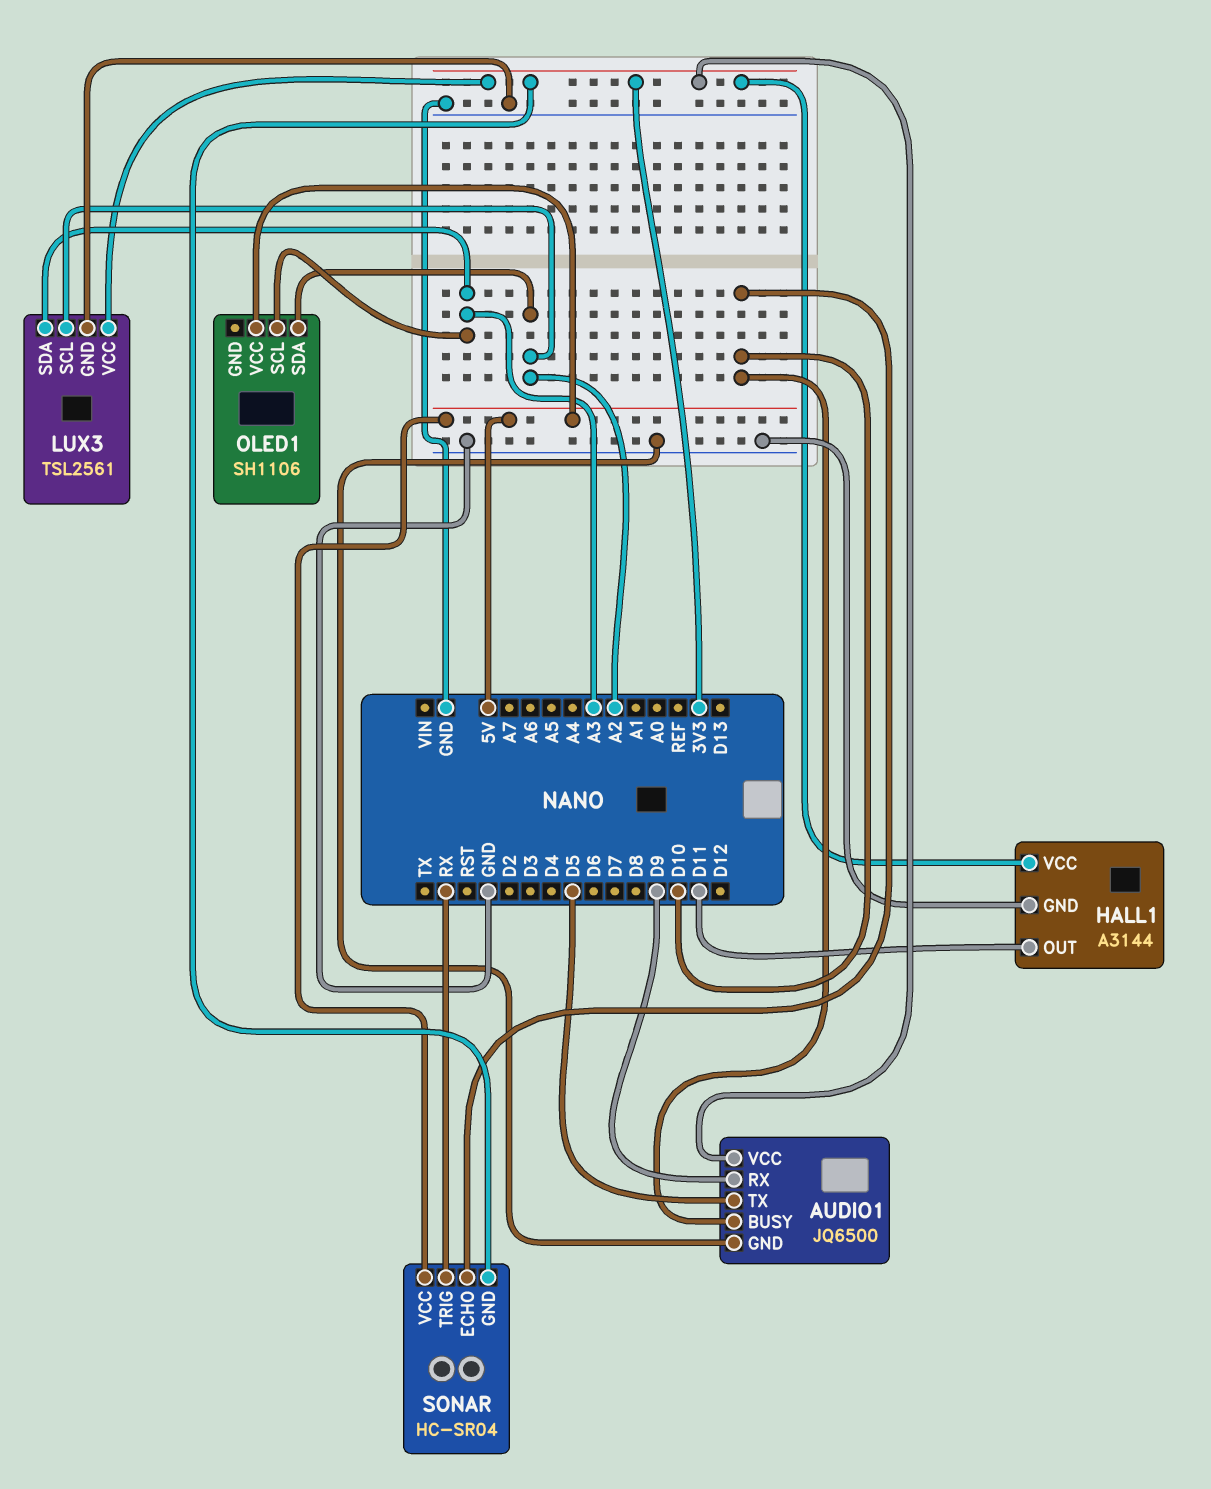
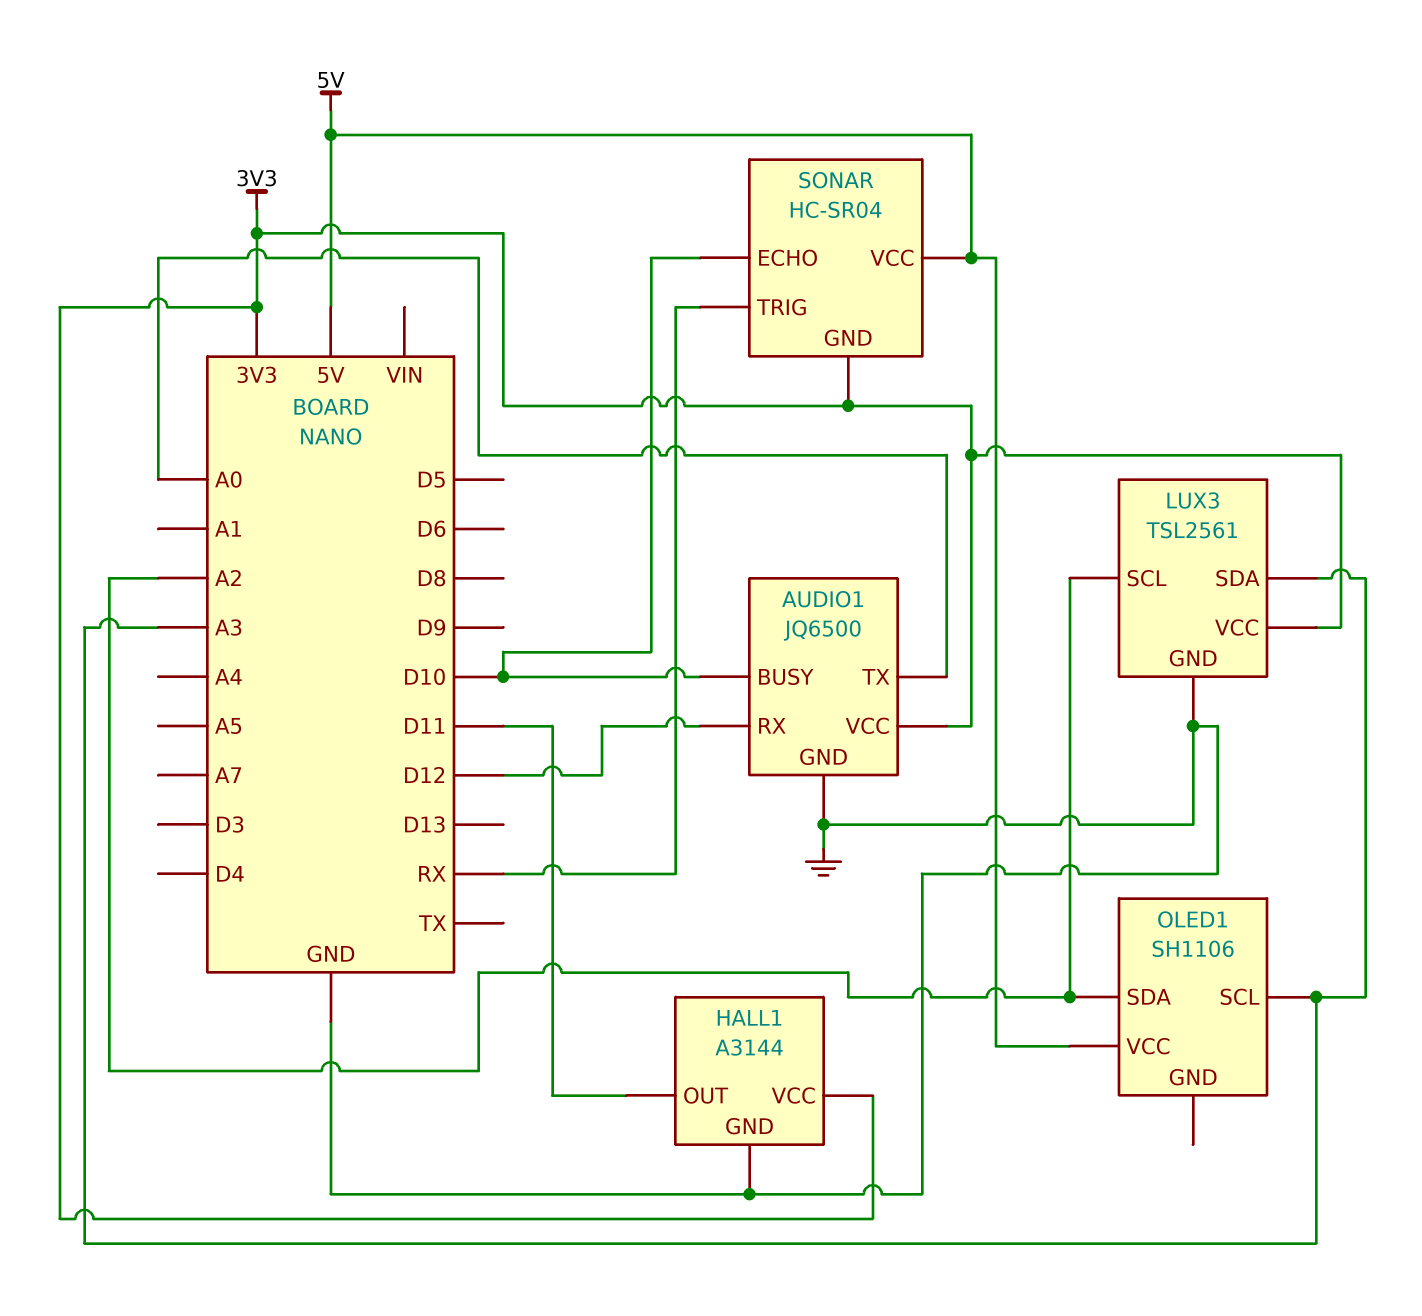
AUDIO1 pin RX: D9 -> D12
AUDIO1 pin TX: D5 -> A0

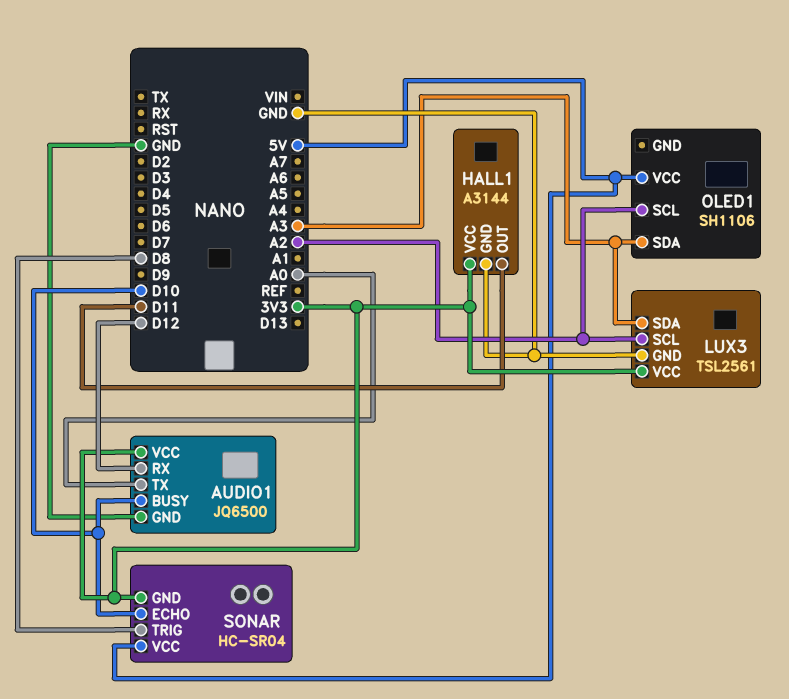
OLED1 pin SCL: A3 -> A2
OLED1 pin SDA: A2 -> A3
SONAR pin TRIG: RX -> D8

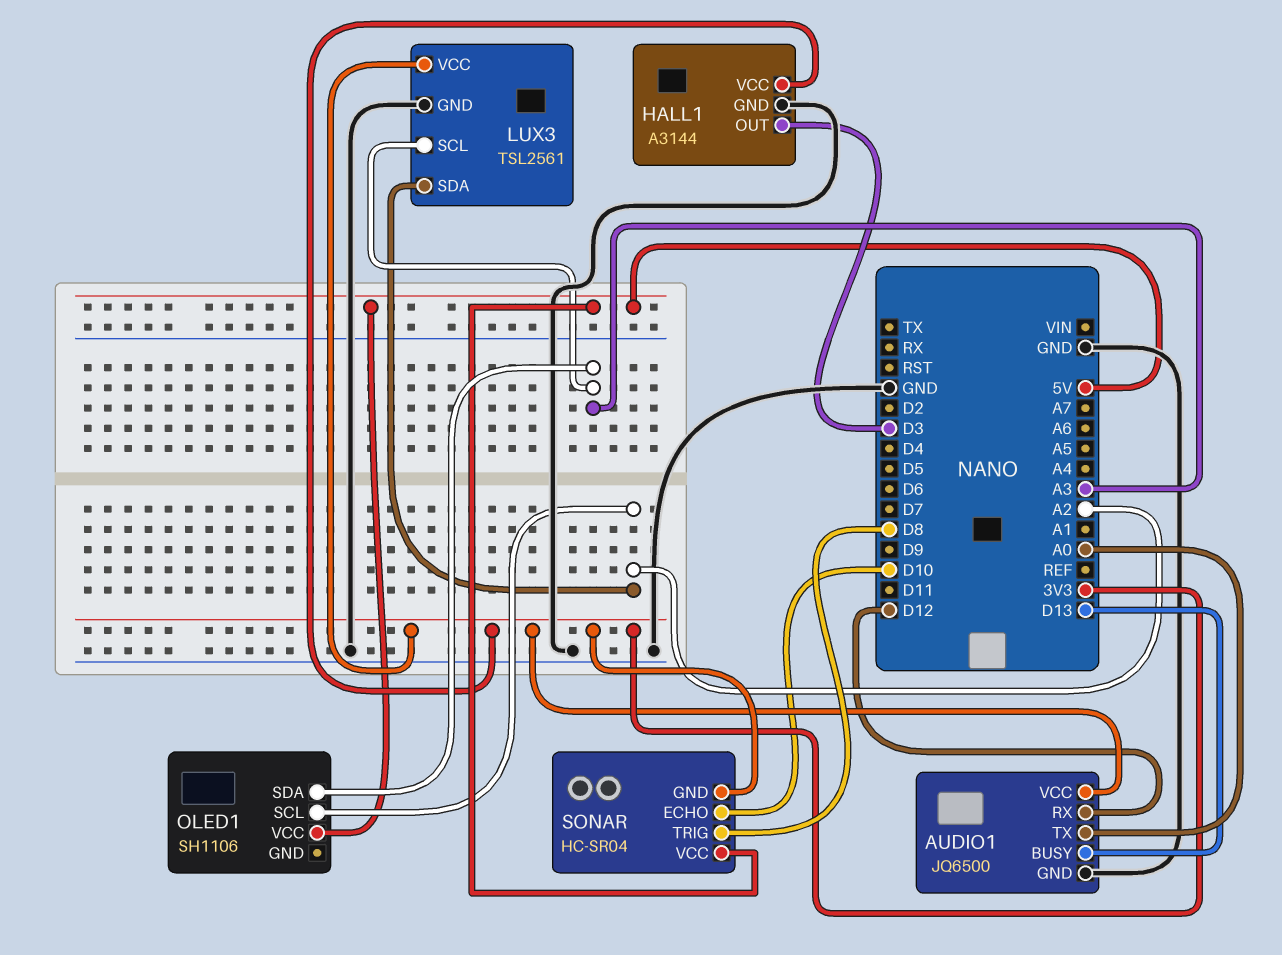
AUDIO1 pin BUSY: D10 -> D13
HALL1 pin OUT: D11 -> D3
LUX3 pin SCL: A2 -> A3
LUX3 pin SDA: A3 -> A2

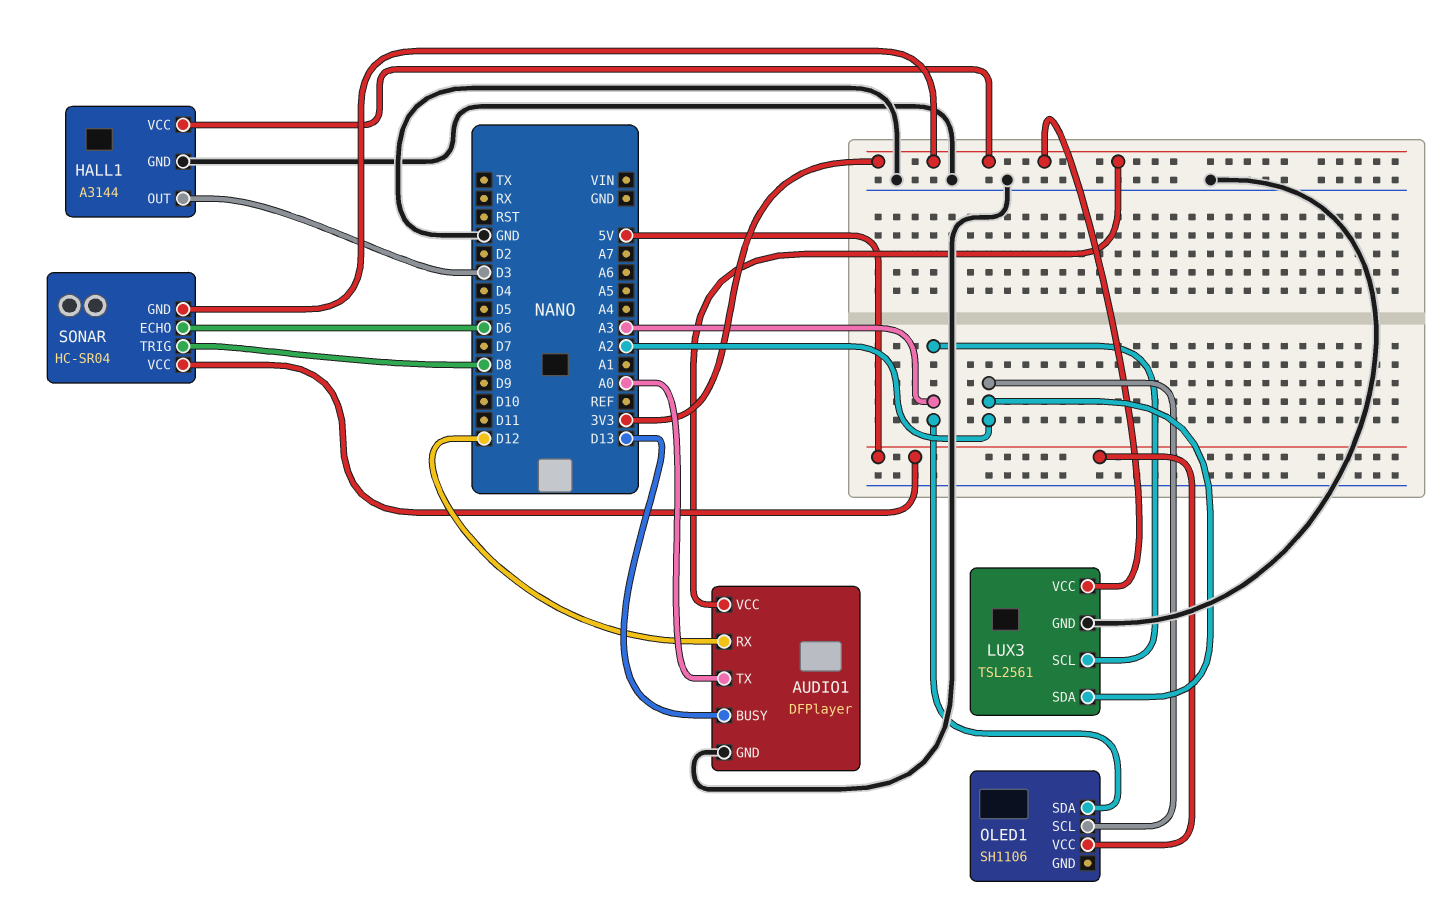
AUDIO1: JQ6500 -> DFPlayer
SONAR pin ECHO: D10 -> D6

